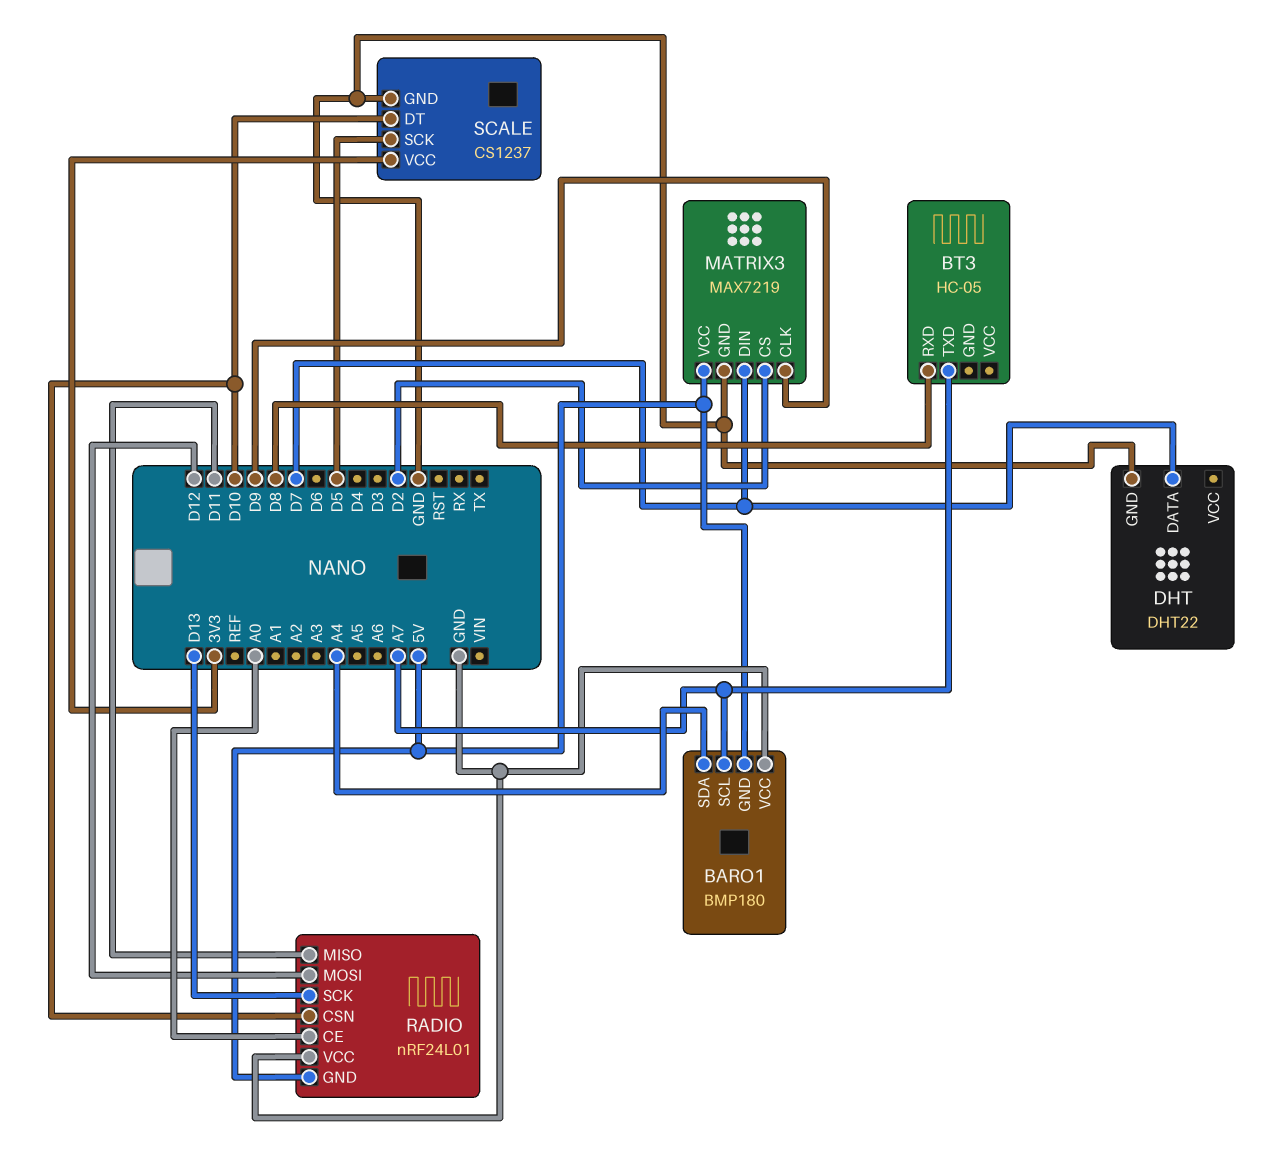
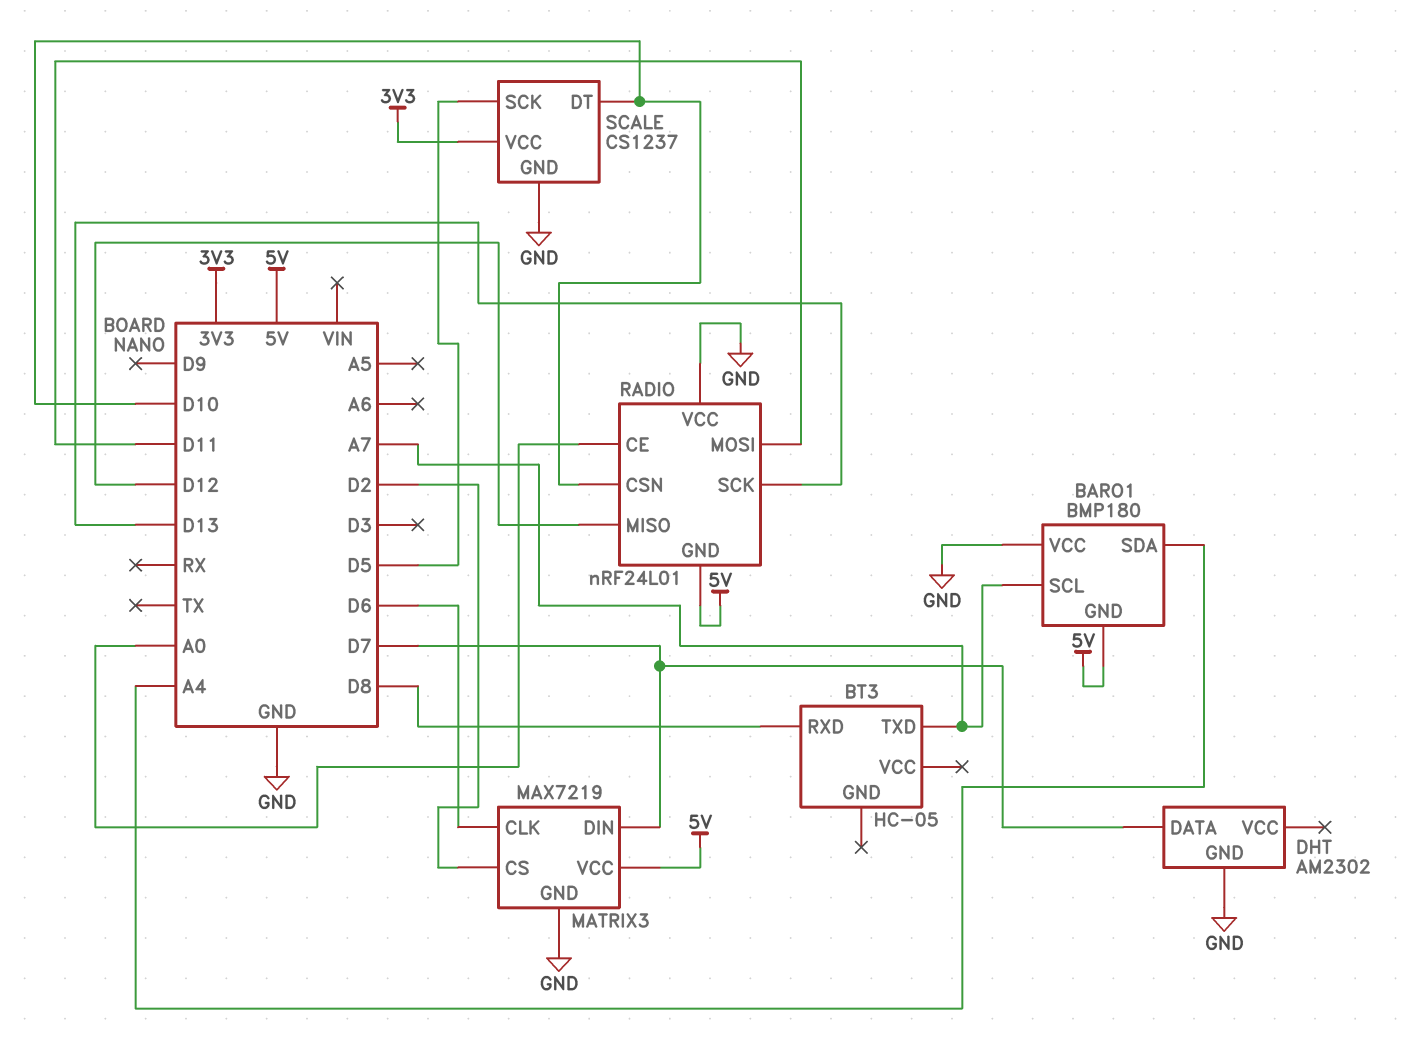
DHT: DHT22 -> AM2302
MATRIX3 pin CLK: D9 -> D6
RADIO pin MISO: D11 -> D12
RADIO pin MOSI: D12 -> D11

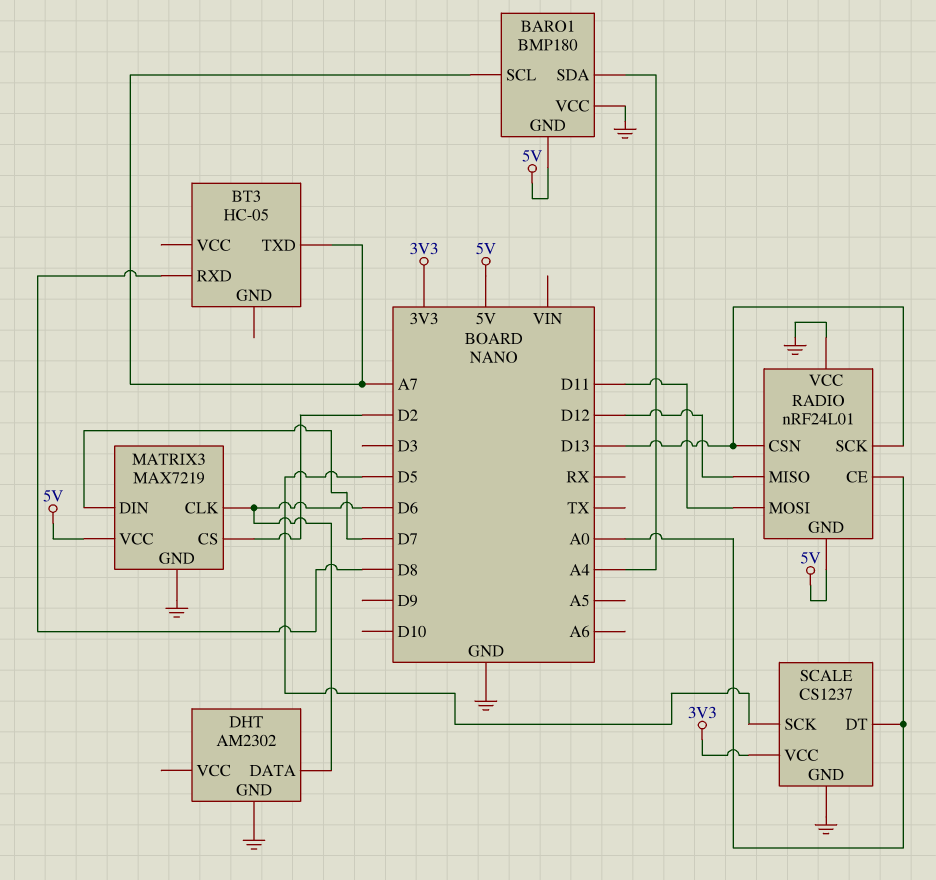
DHT pin DATA: D7 -> D6
RADIO pin CSN: D10 -> D13
SCALE pin DT: D10 -> A0

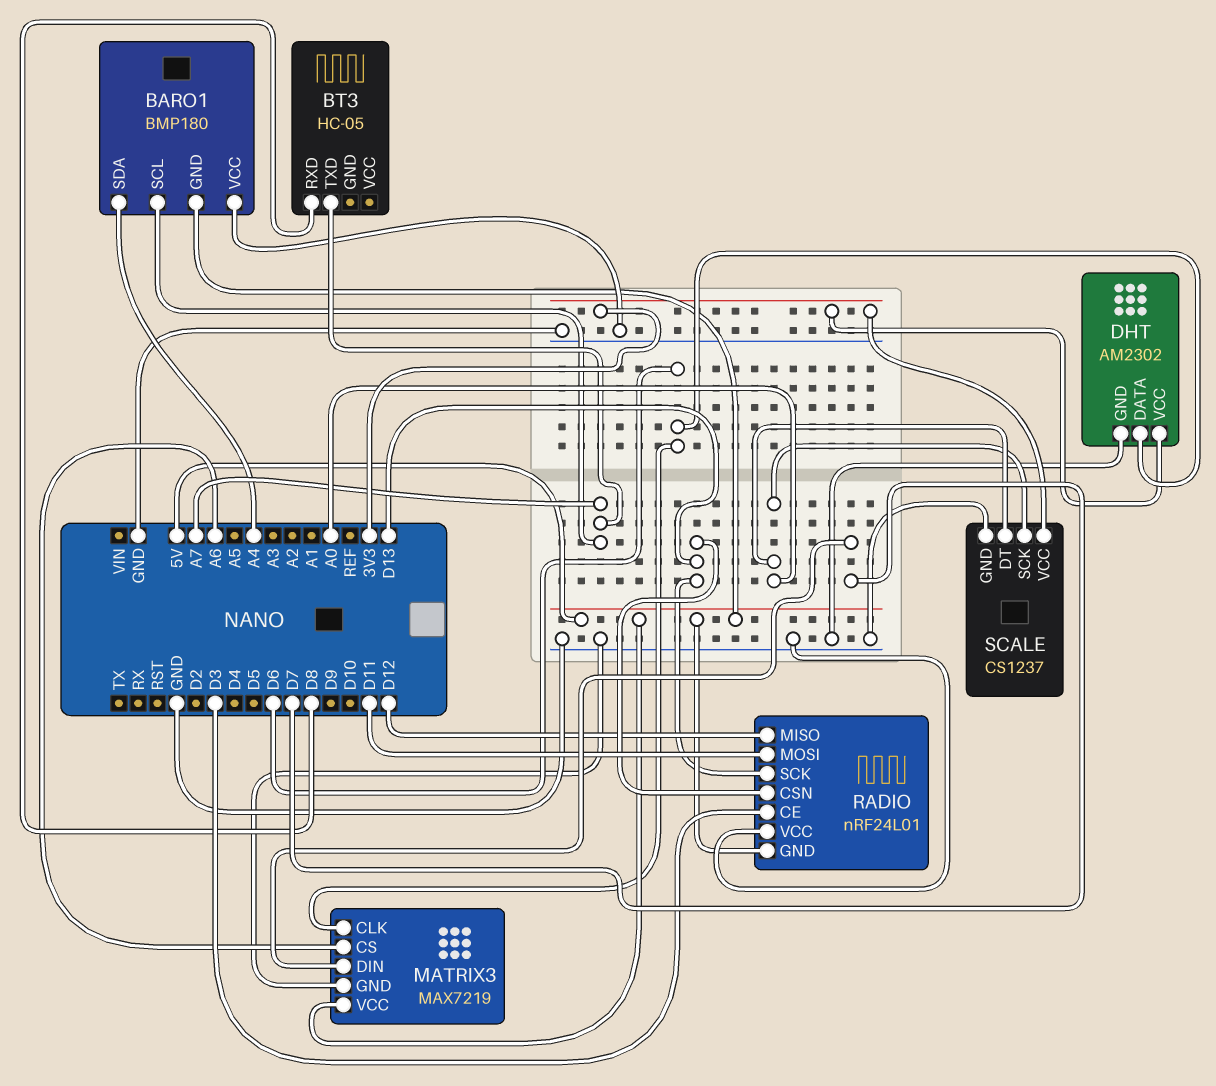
DHT pin VCC: none -> 3V3
MATRIX3 pin CS: D2 -> A6
RADIO pin CE: A0 -> D3
SCALE pin SCK: D5 -> A0

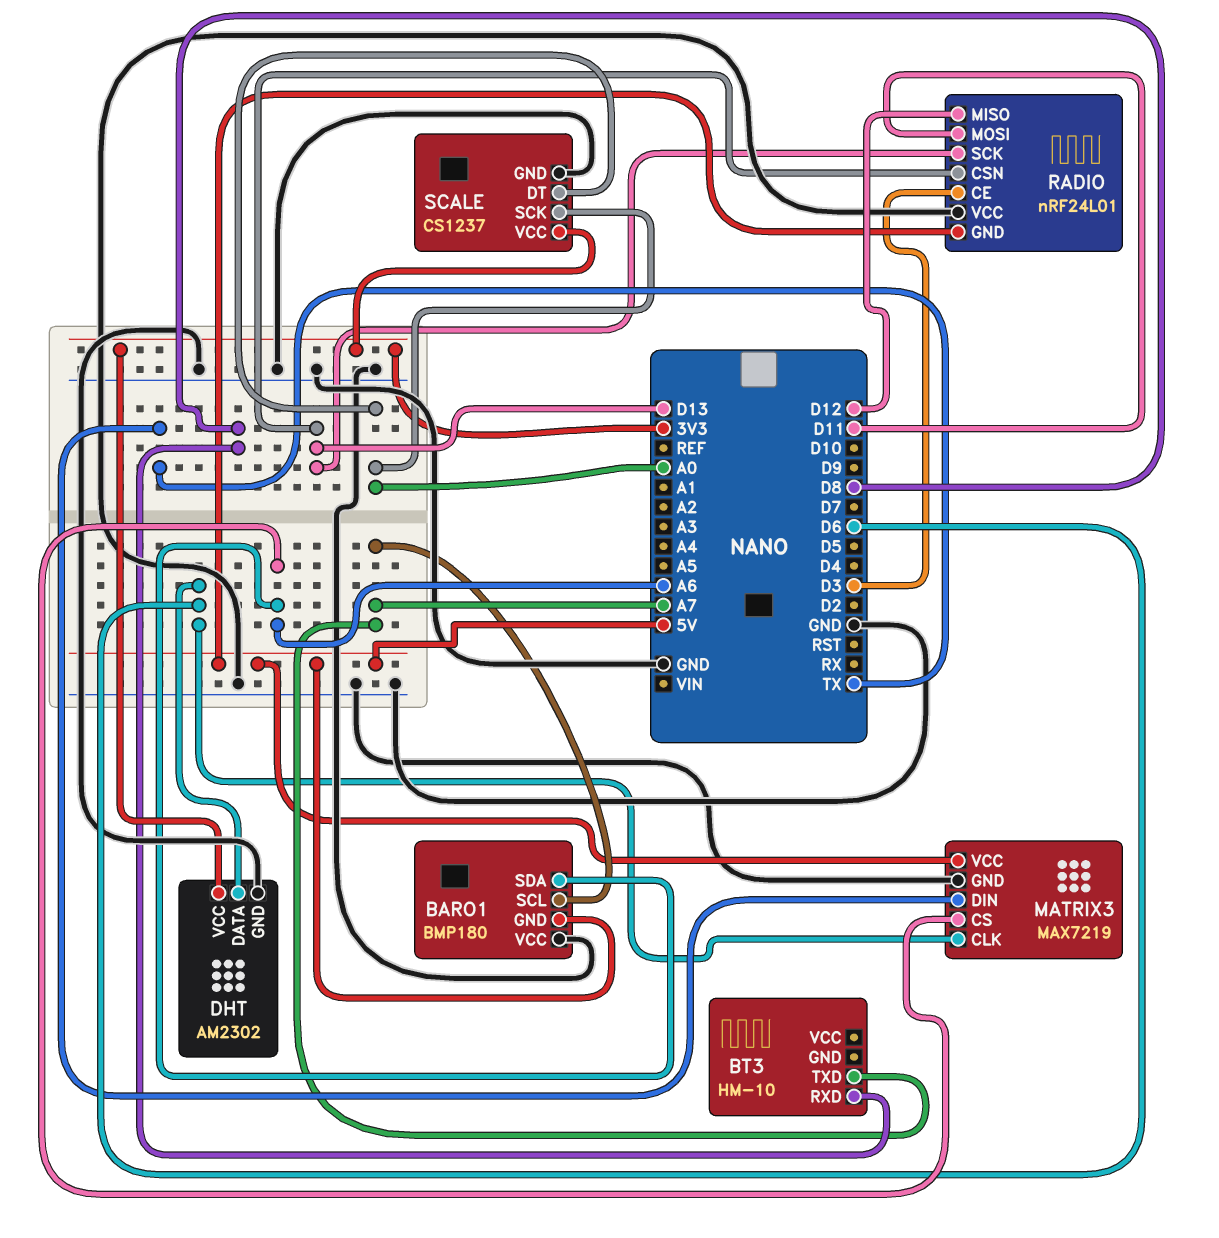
BARO1 pin SDA: A4 -> A6
BT3: HC-05 -> HM-10
MATRIX3 pin DIN: D7 -> TX

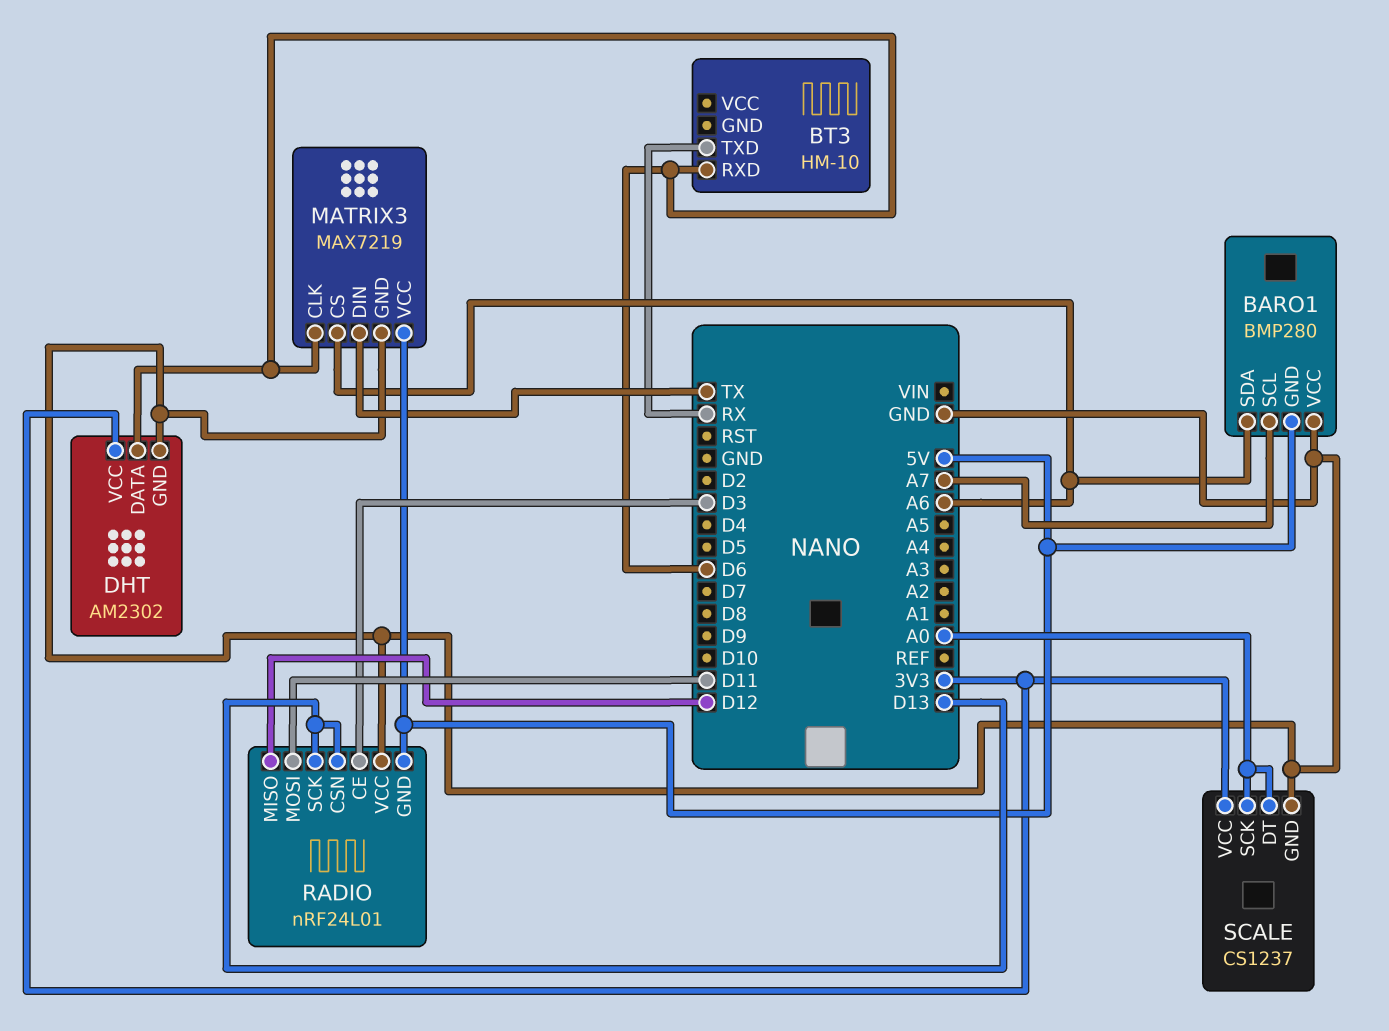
BARO1: BMP180 -> BMP280
BT3 pin RXD: D8 -> D6
BT3 pin TXD: A7 -> RX

